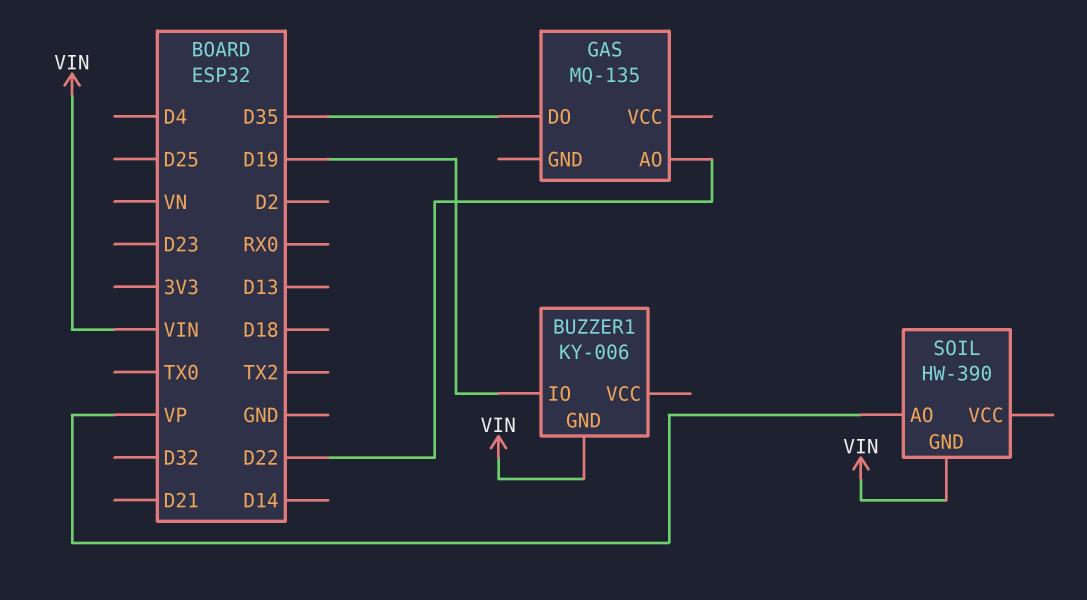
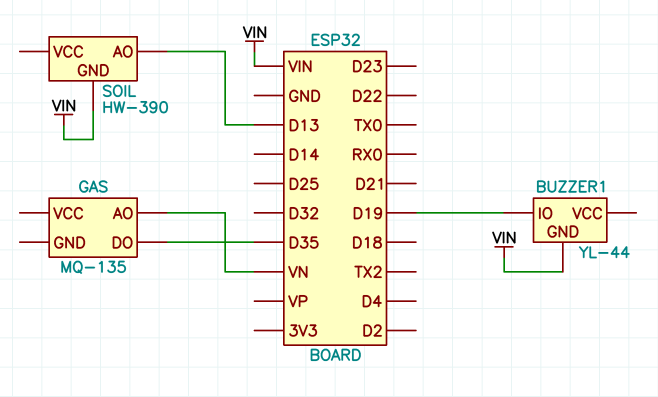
BUZZER1: KY-006 -> YL-44
GAS pin AO: D22 -> VN
SOIL pin AO: VP -> D13

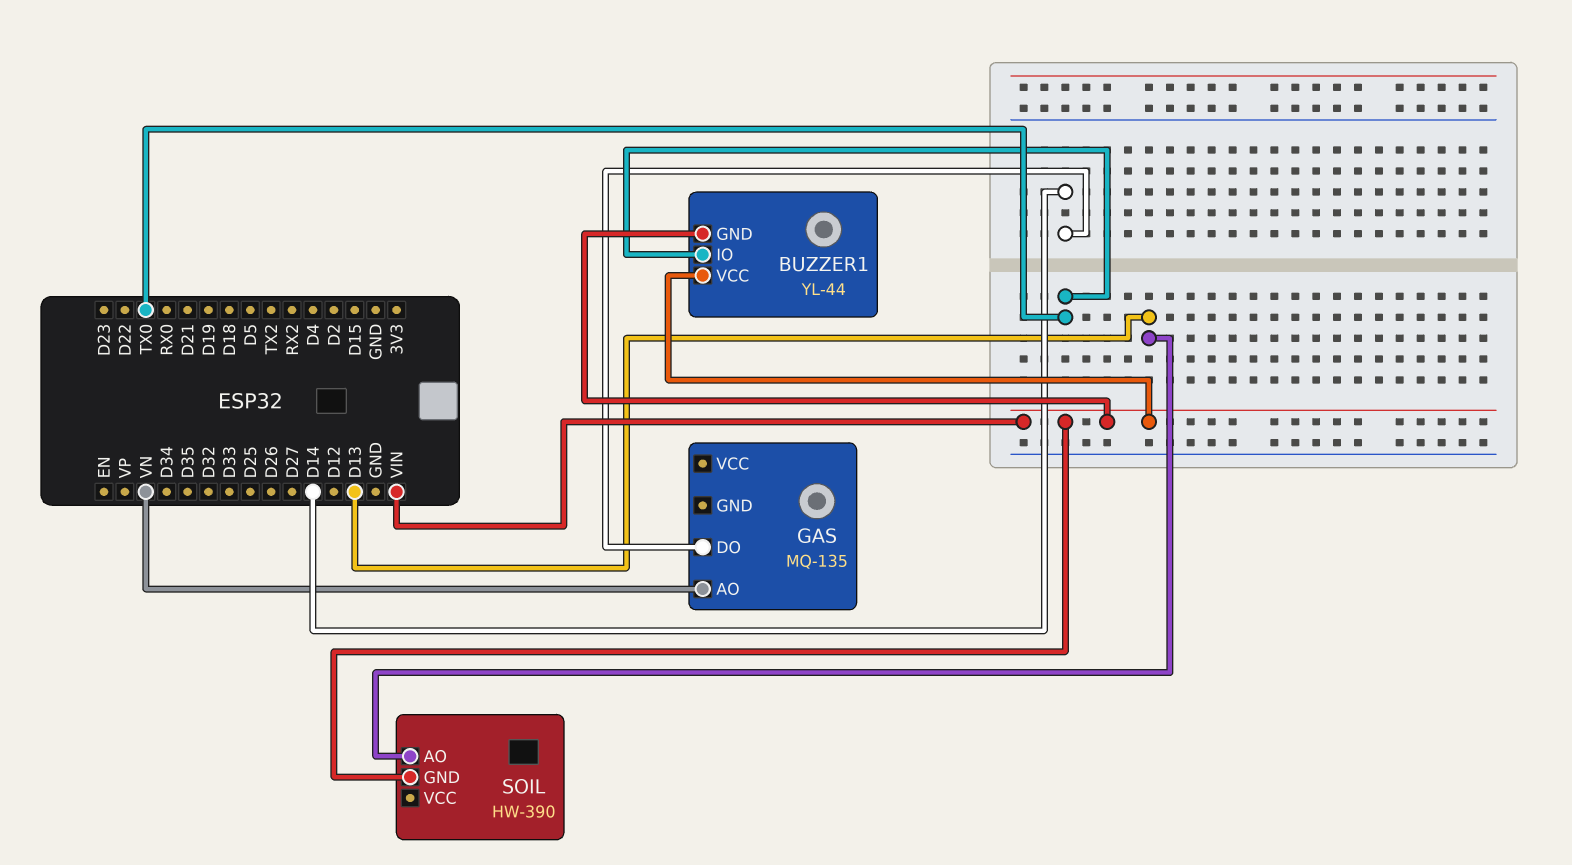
BUZZER1 pin IO: D19 -> TX0
BUZZER1 pin VCC: none -> VIN
GAS pin DO: D35 -> D14

